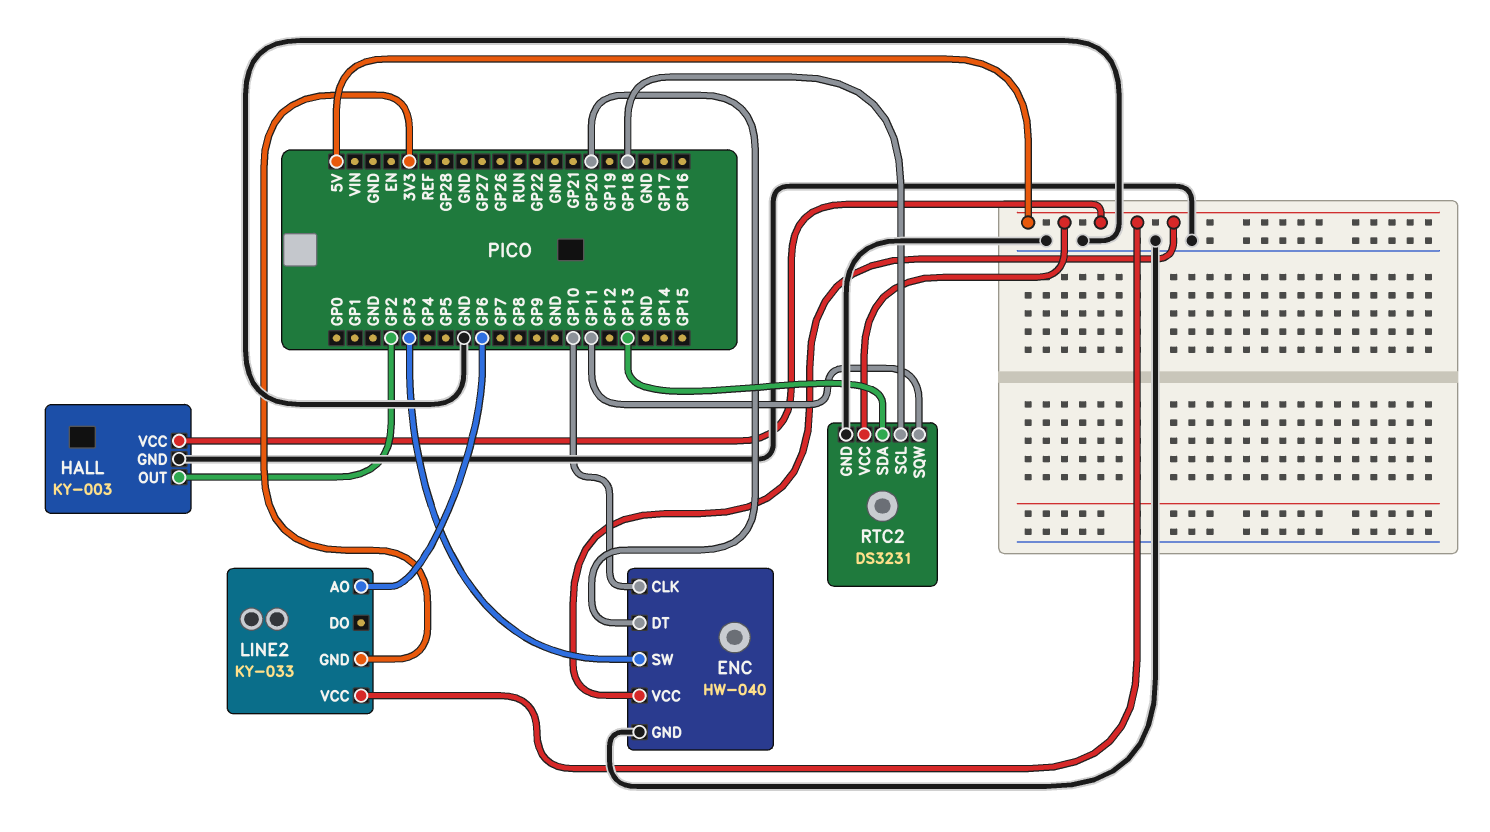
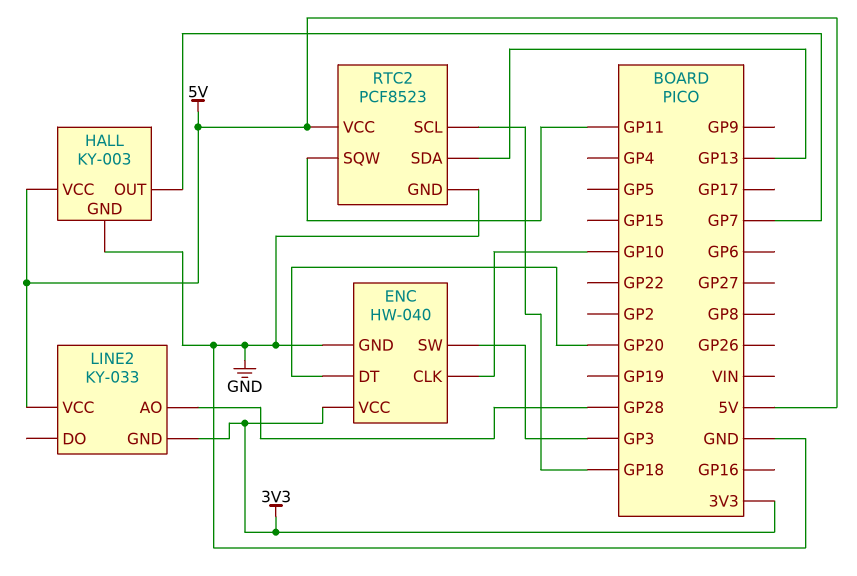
ENC pin VCC: 5V -> 3V3
HALL pin OUT: GP2 -> GP7
LINE2 pin AO: GP6 -> GP28
RTC2: DS3231 -> PCF8523

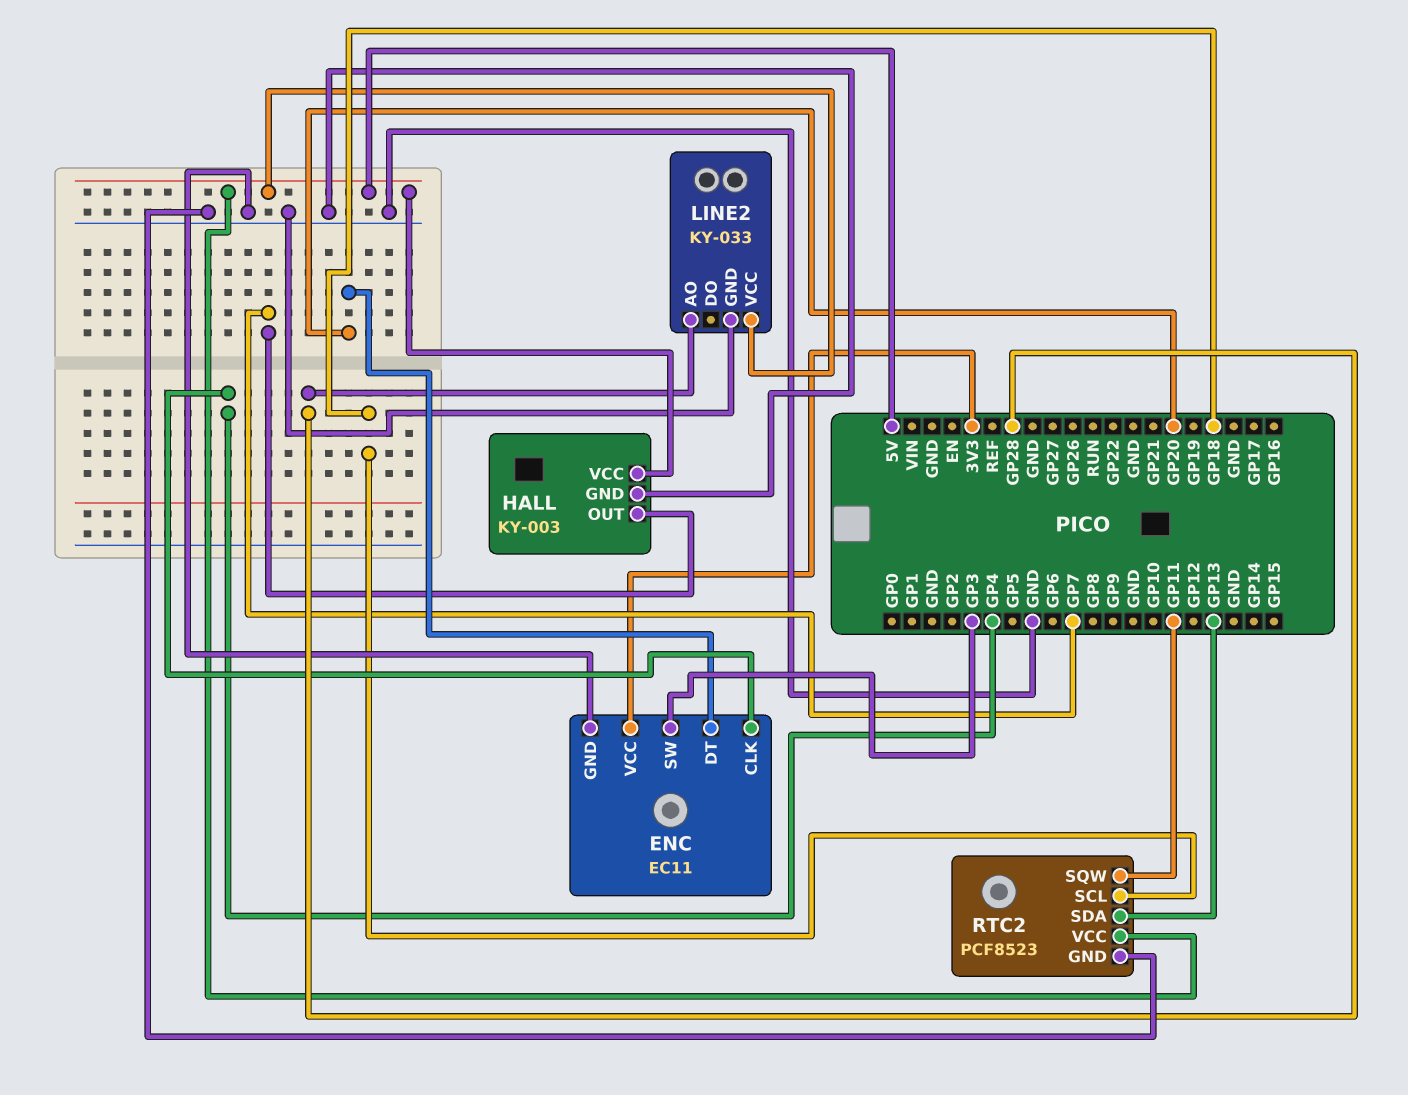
ENC: HW-040 -> EC11
ENC pin CLK: GP10 -> GP4
LINE2 pin GND: 3V3 -> GND

